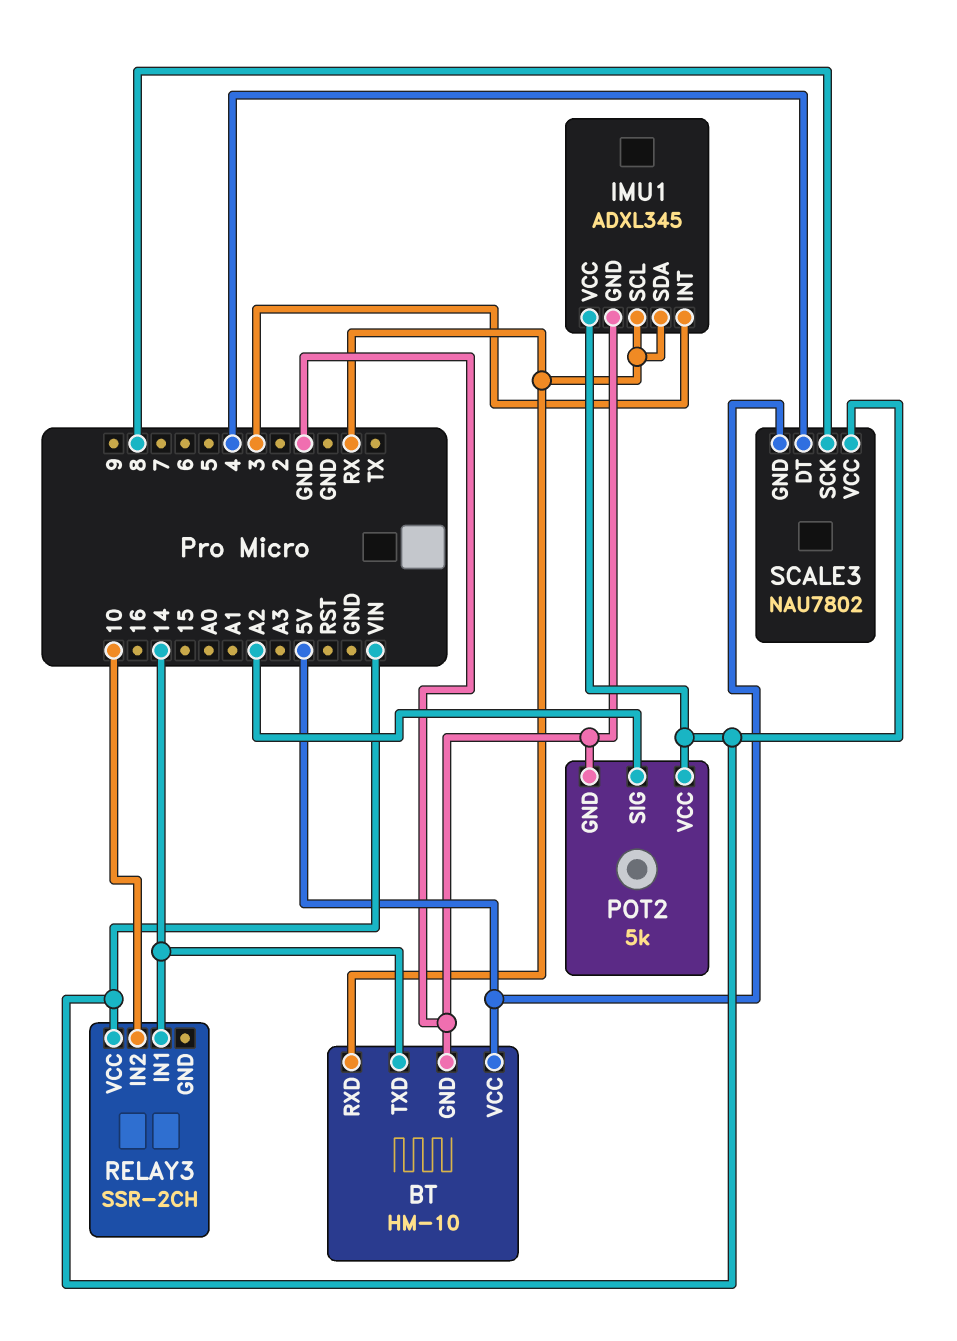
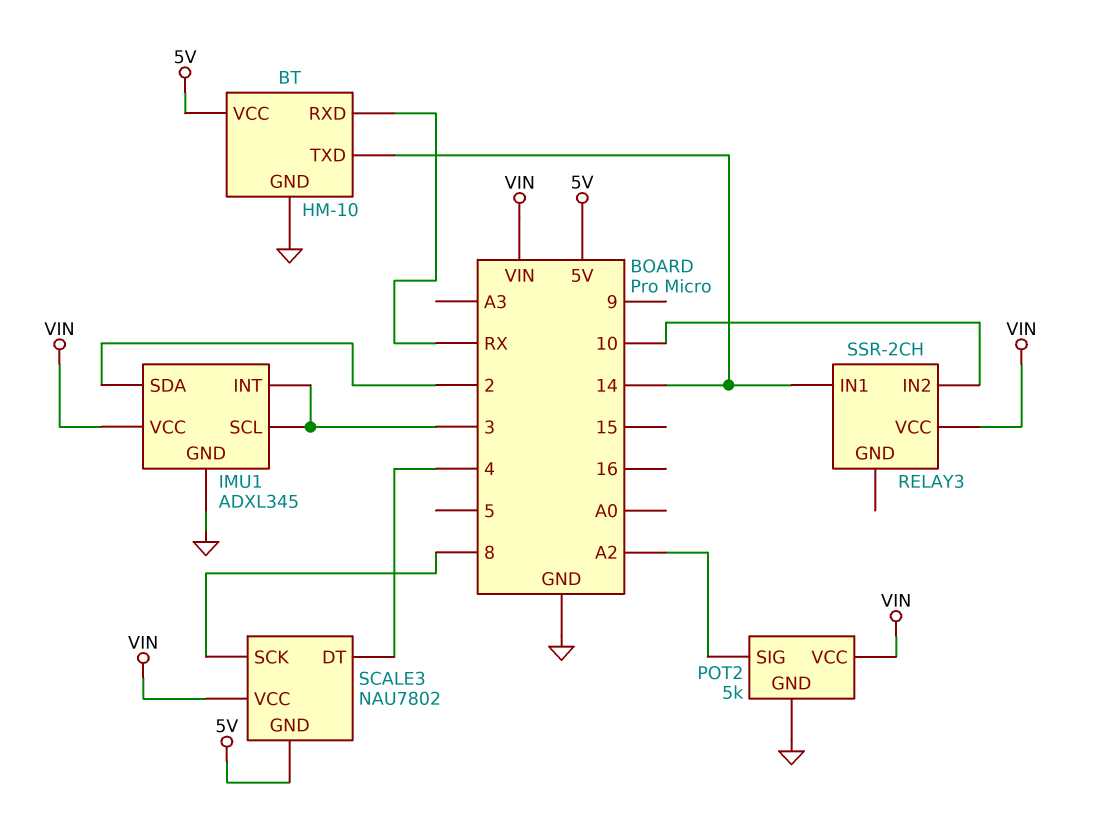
IMU1 pin SCL: RX -> 3
IMU1 pin SDA: RX -> 2

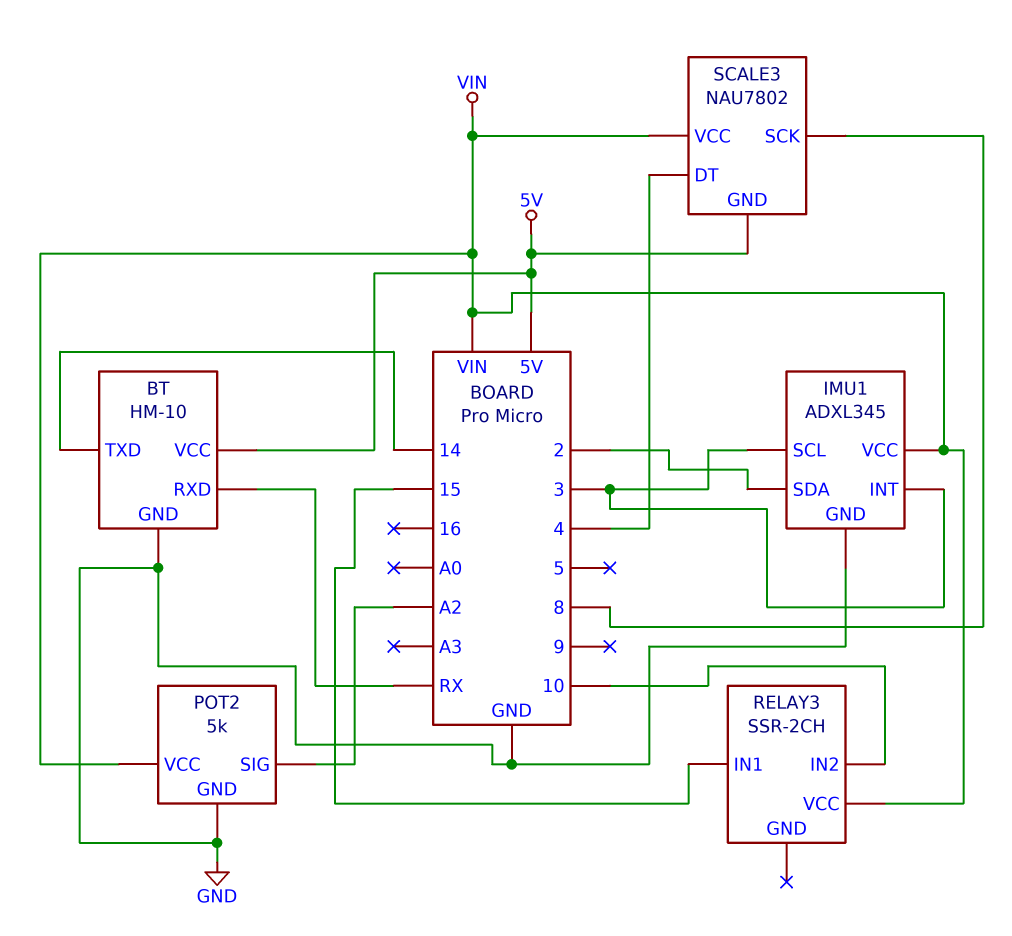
RELAY3 pin IN1: 14 -> 15

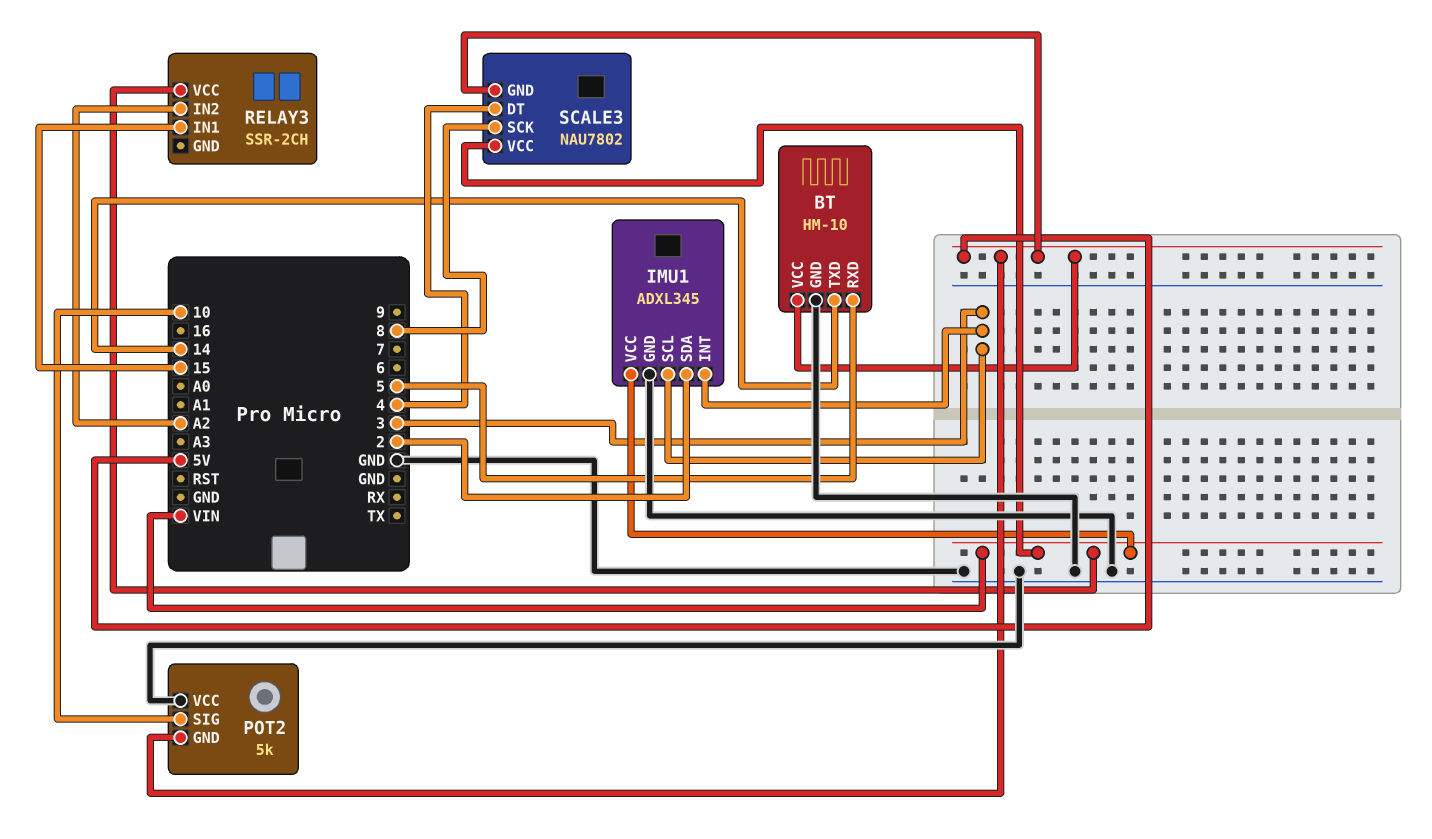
BT pin RXD: RX -> 5
POT2 pin GND: GND -> 5V
POT2 pin SIG: A2 -> 10
POT2 pin VCC: VIN -> GND
RELAY3 pin IN2: 10 -> A2

